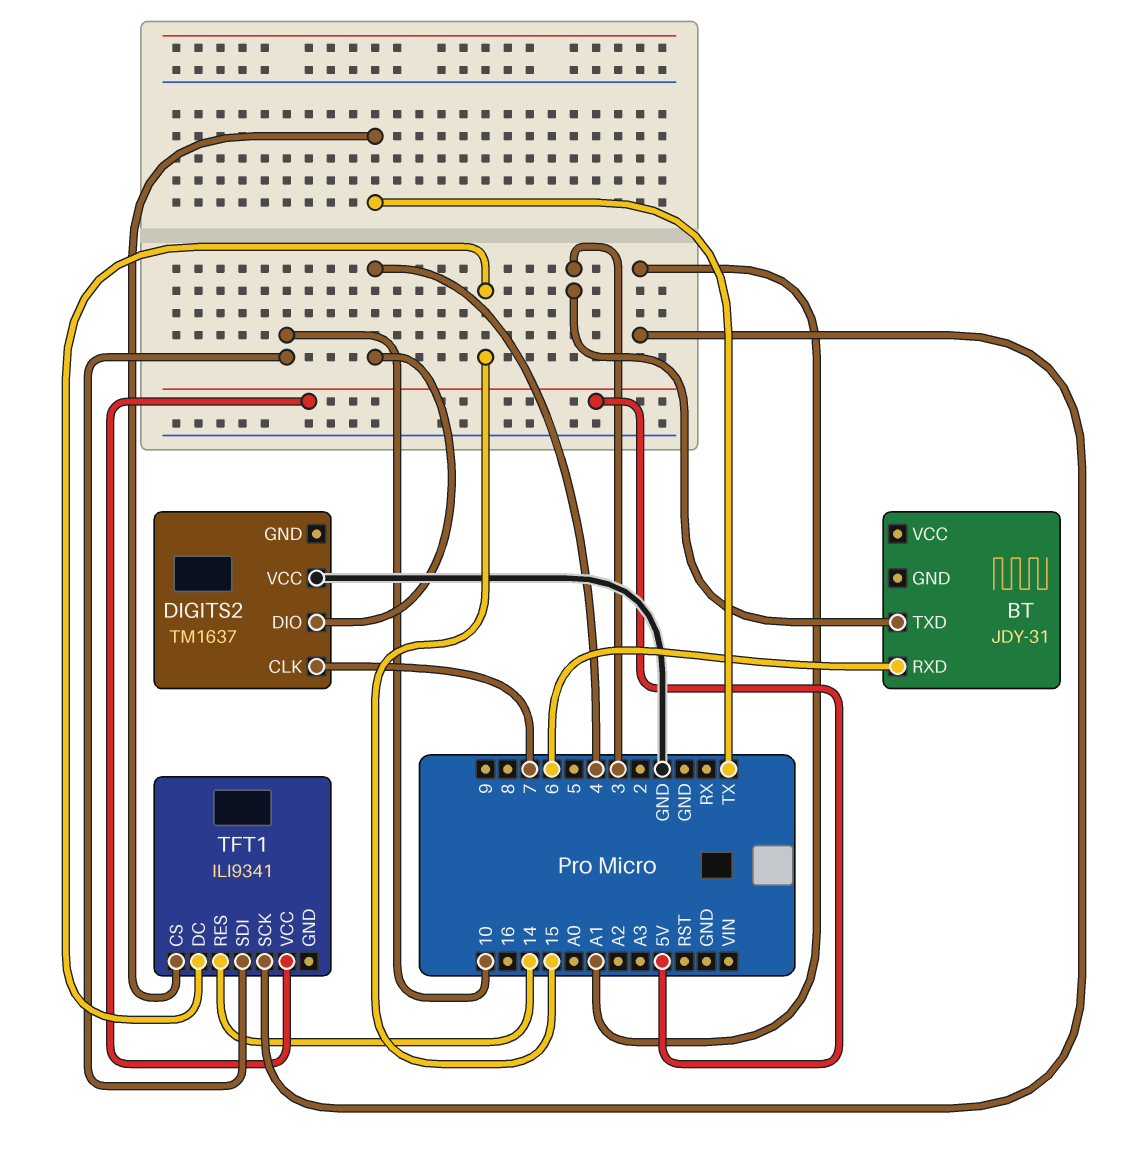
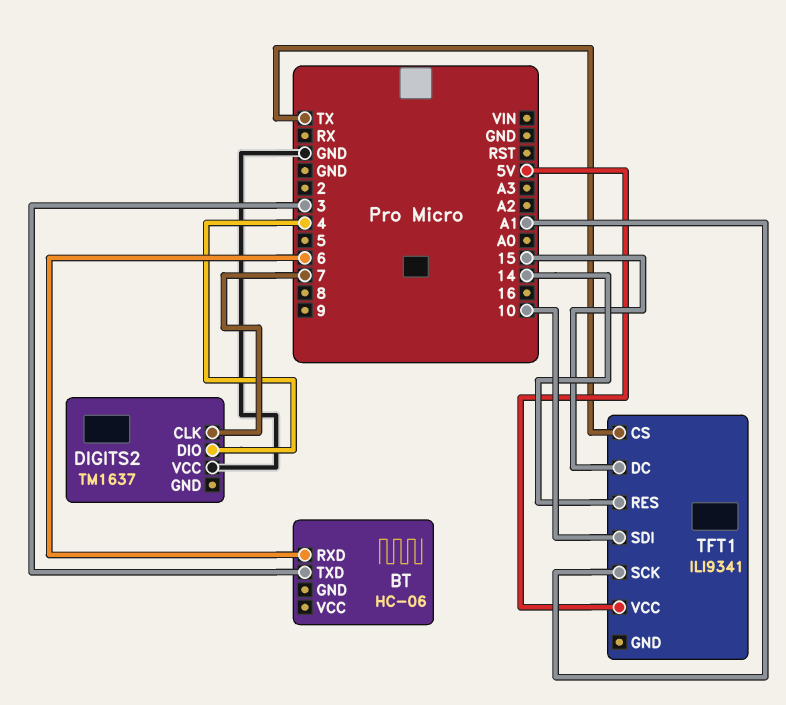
BT: JDY-31 -> HC-06

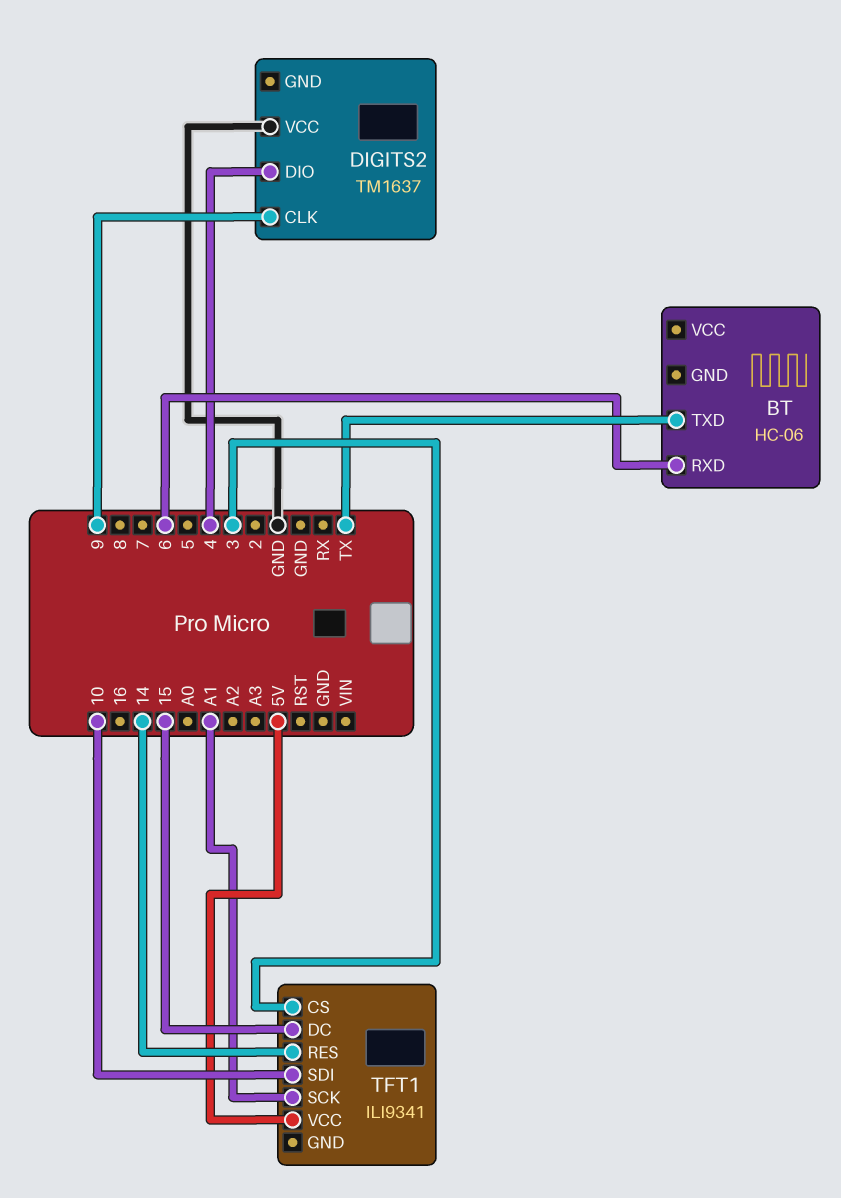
BT pin TXD: 3 -> TX
DIGITS2 pin CLK: 7 -> 9
TFT1 pin CS: TX -> 3

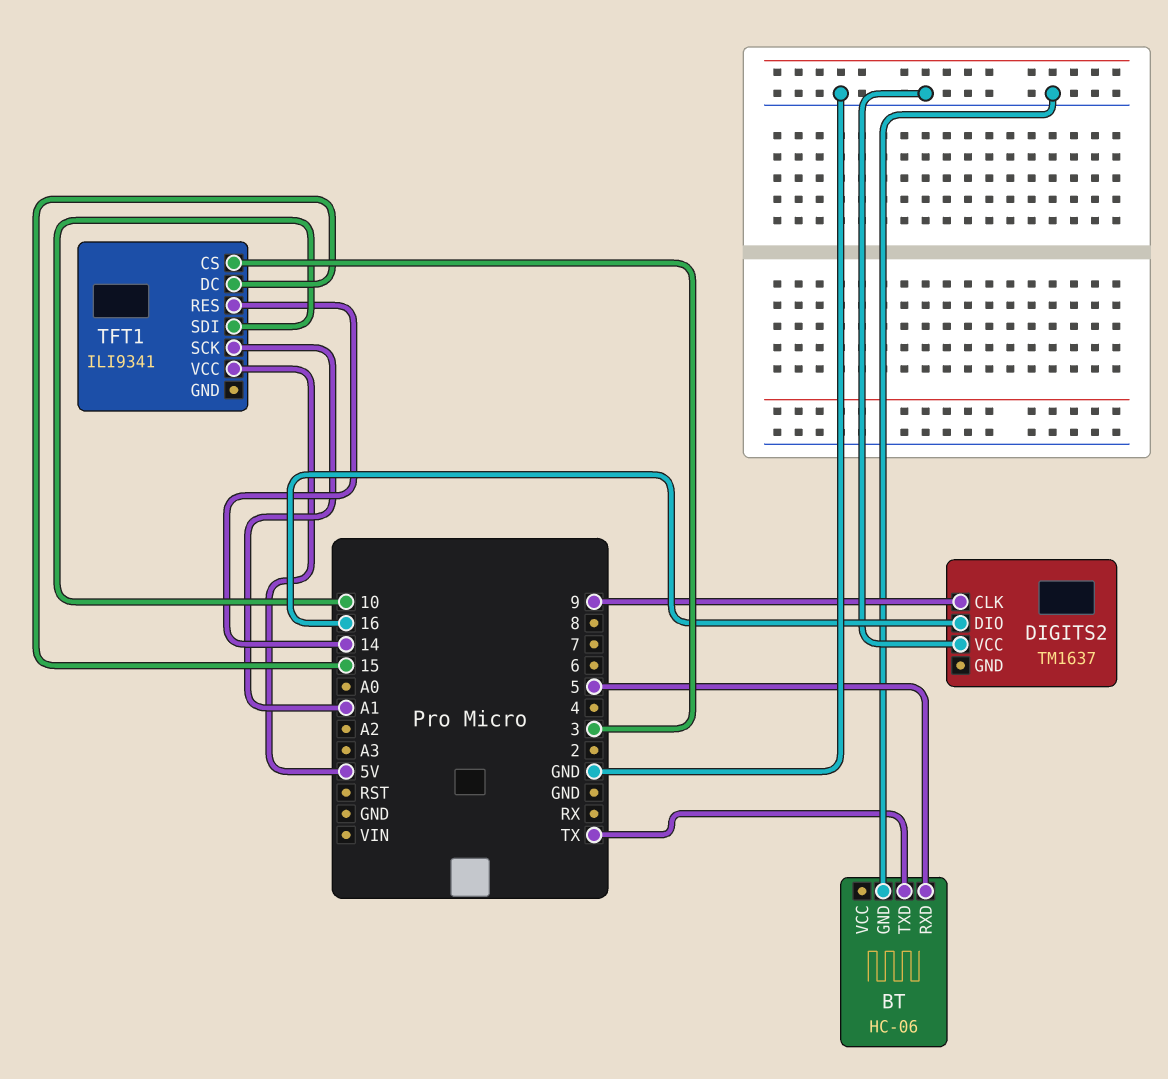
BT pin GND: none -> GND
BT pin RXD: 6 -> 5
DIGITS2 pin DIO: 4 -> 16

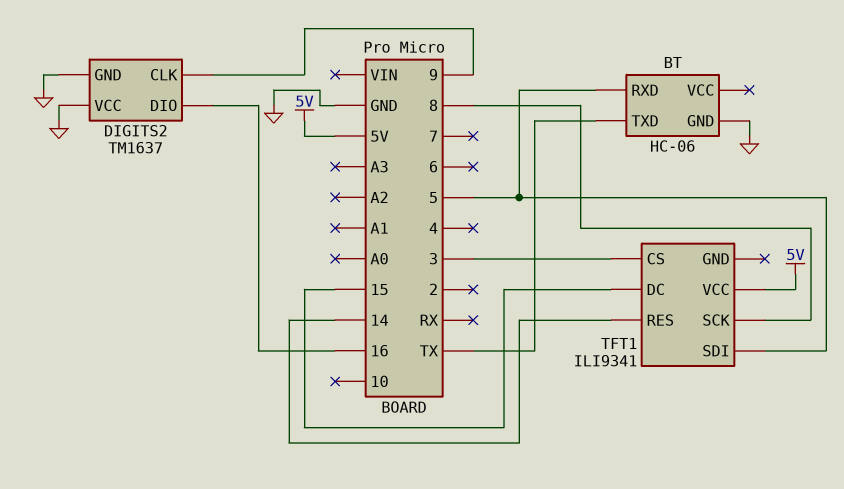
DIGITS2 pin GND: none -> GND
TFT1 pin SCK: A1 -> 8
TFT1 pin SDI: 10 -> 5

